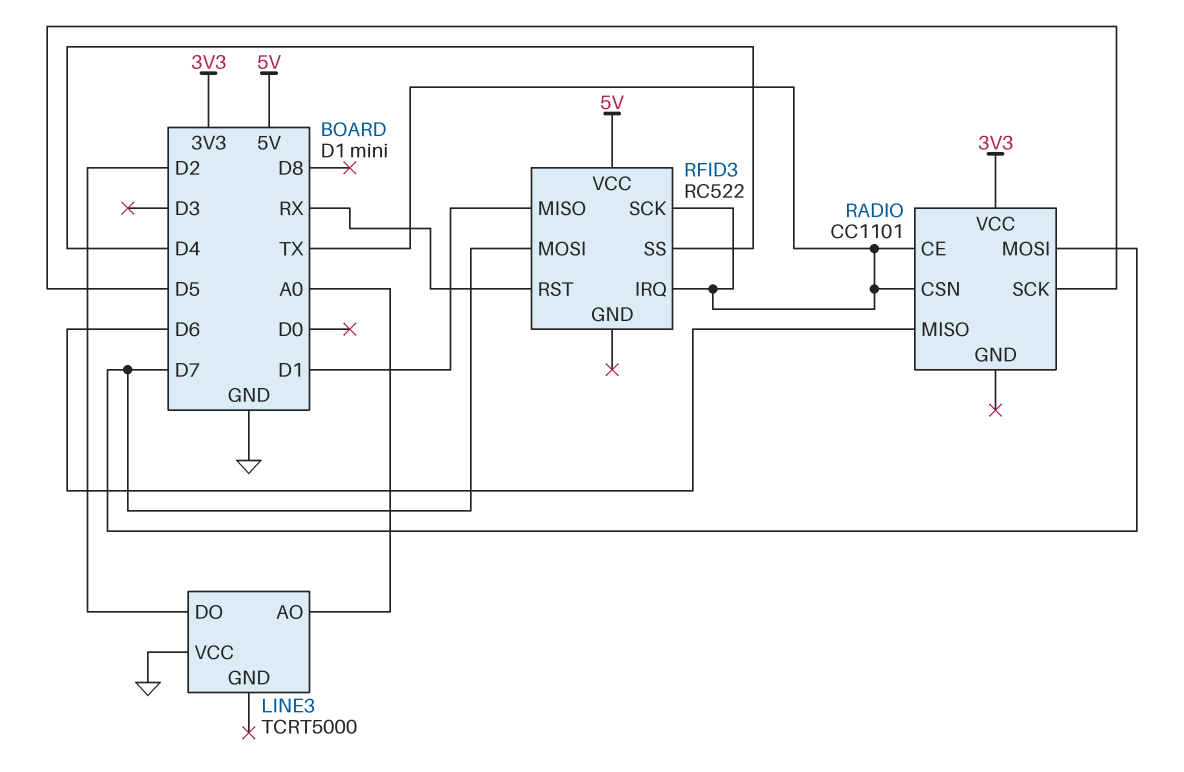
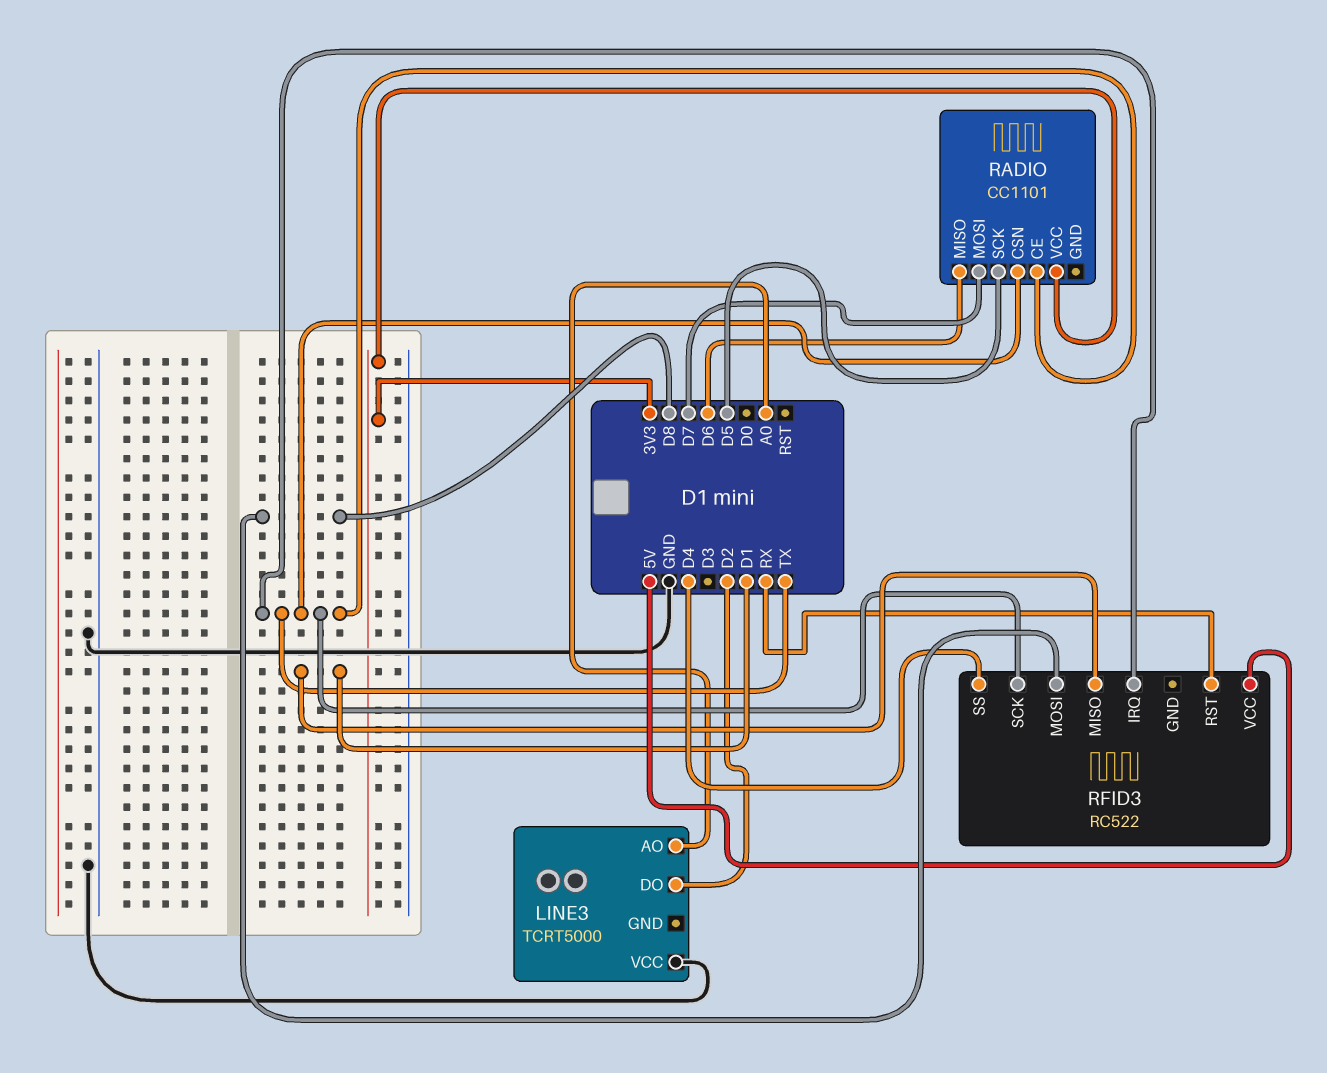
RFID3 pin MOSI: D7 -> D8

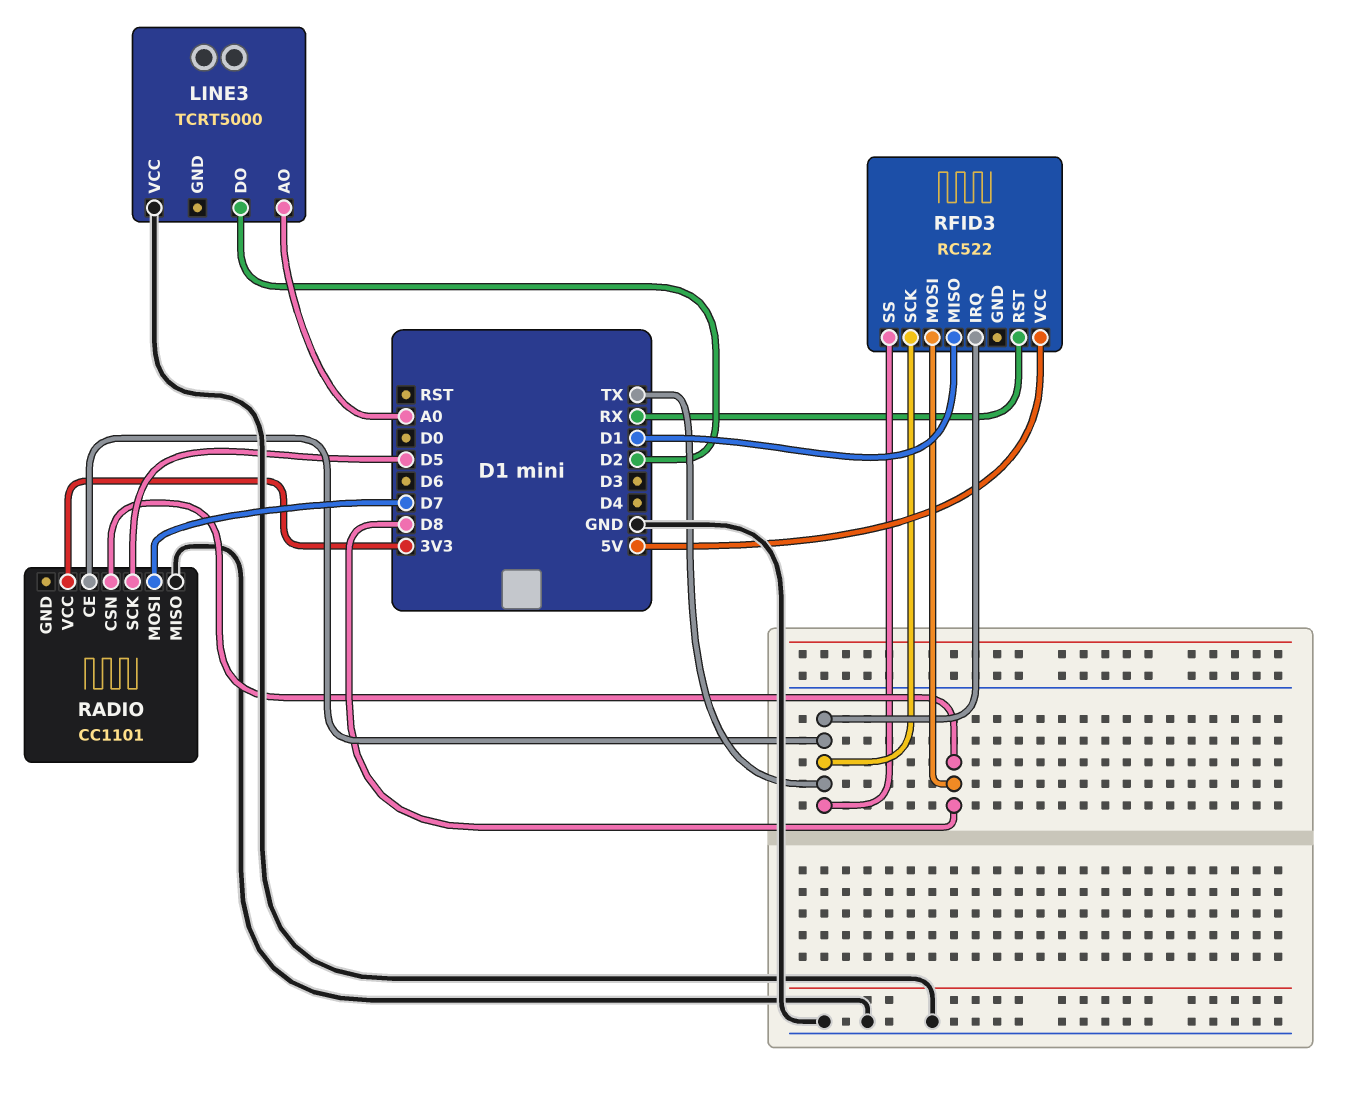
RADIO pin CSN: TX -> D8
RADIO pin MISO: D6 -> GND
RFID3 pin SS: D4 -> TX

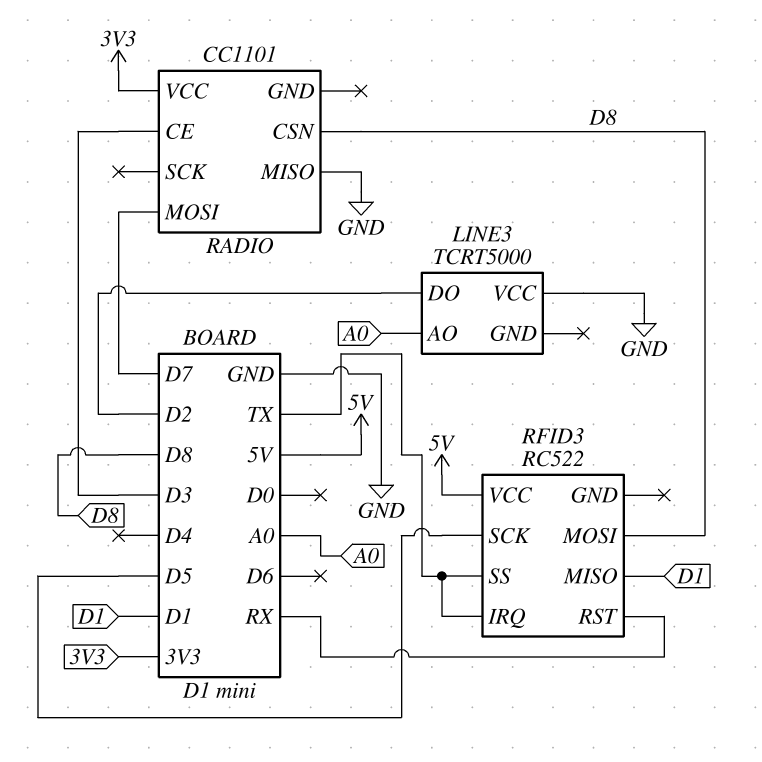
RADIO pin CE: TX -> D3
RADIO pin SCK: D5 -> none
RFID3 pin SCK: TX -> D5

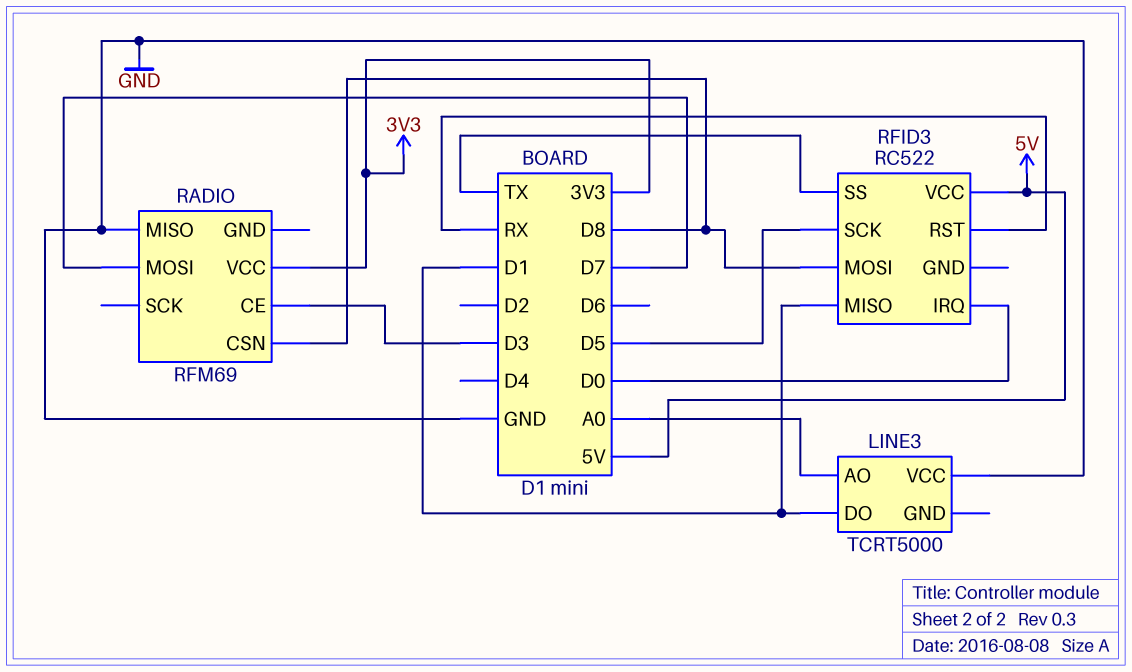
LINE3 pin DO: D2 -> D1
RADIO: CC1101 -> RFM69
RFID3 pin IRQ: TX -> D0

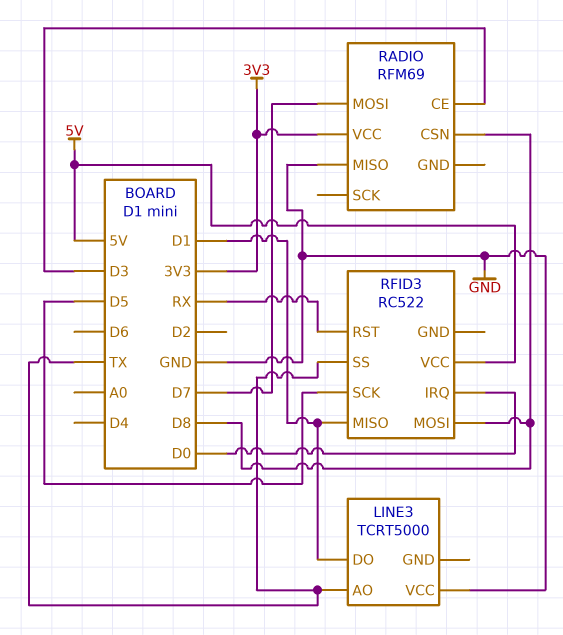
LINE3 pin AO: A0 -> TX

